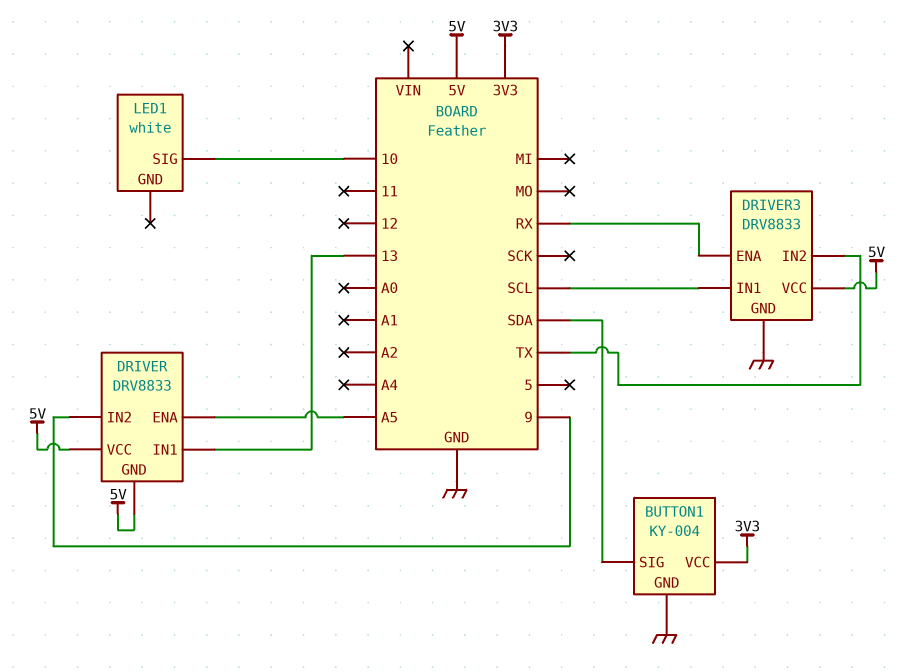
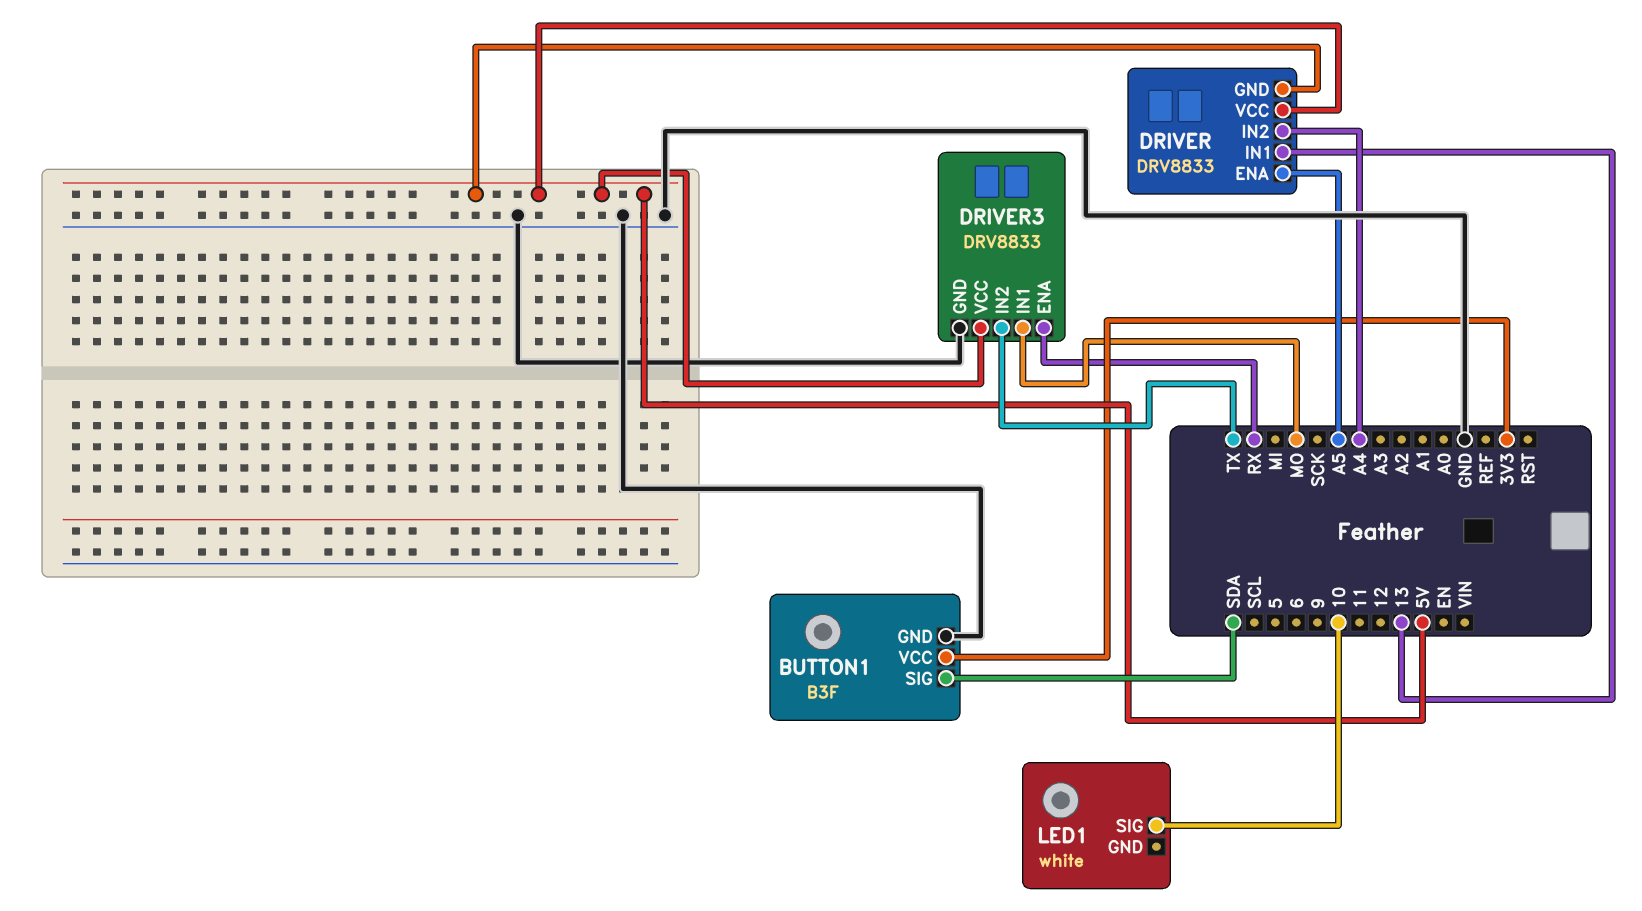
BUTTON1: KY-004 -> B3F
DRIVER pin IN2: 9 -> A4
DRIVER3 pin IN1: SCL -> MO

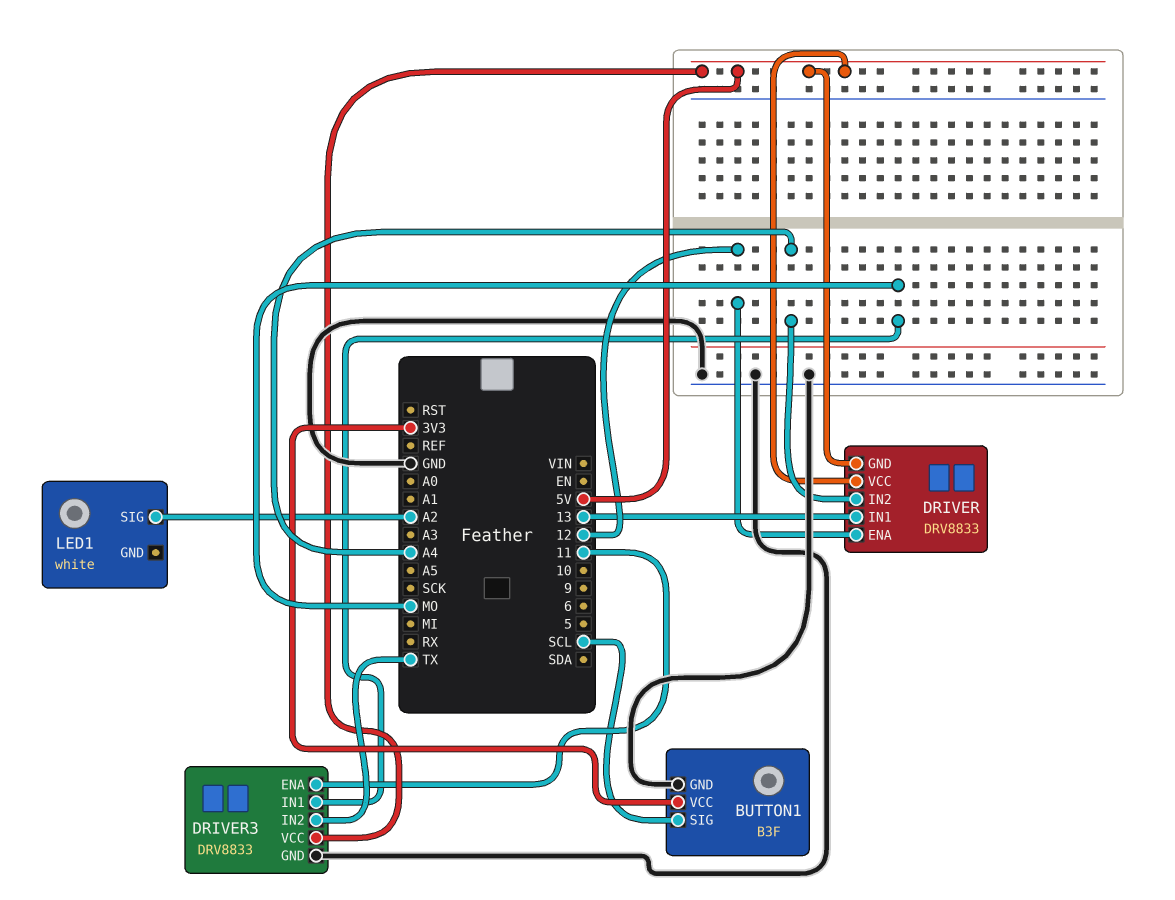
BUTTON1 pin SIG: SDA -> SCL
DRIVER pin ENA: A5 -> 12
DRIVER3 pin ENA: RX -> 11
LED1 pin SIG: 10 -> A2

